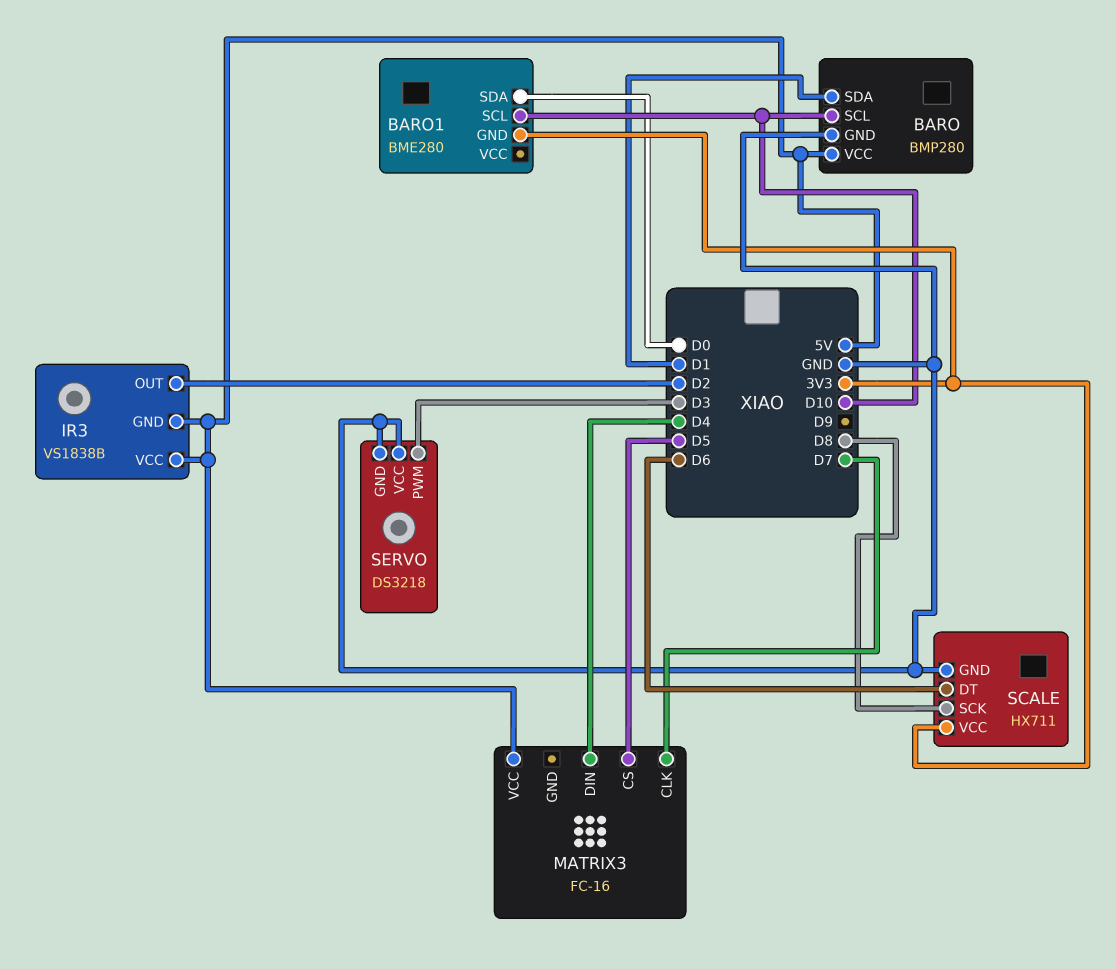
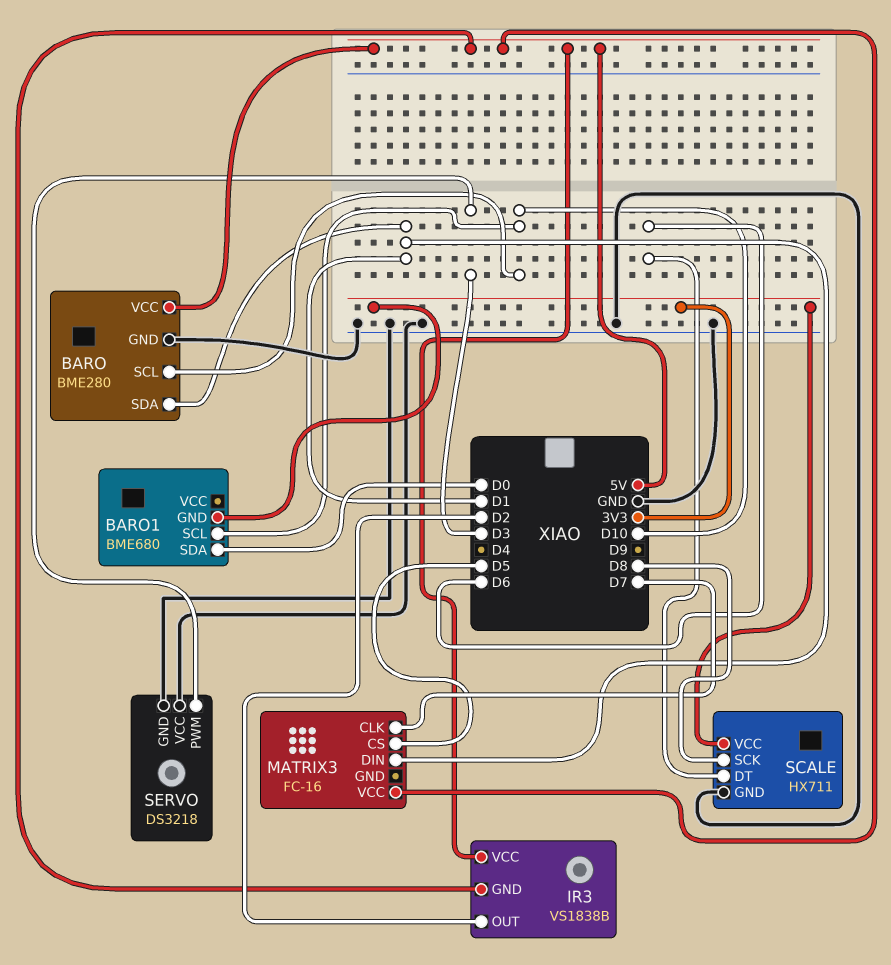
BARO: BMP280 -> BME280
BARO1: BME280 -> BME680
MATRIX3 pin DIN: D4 -> D1

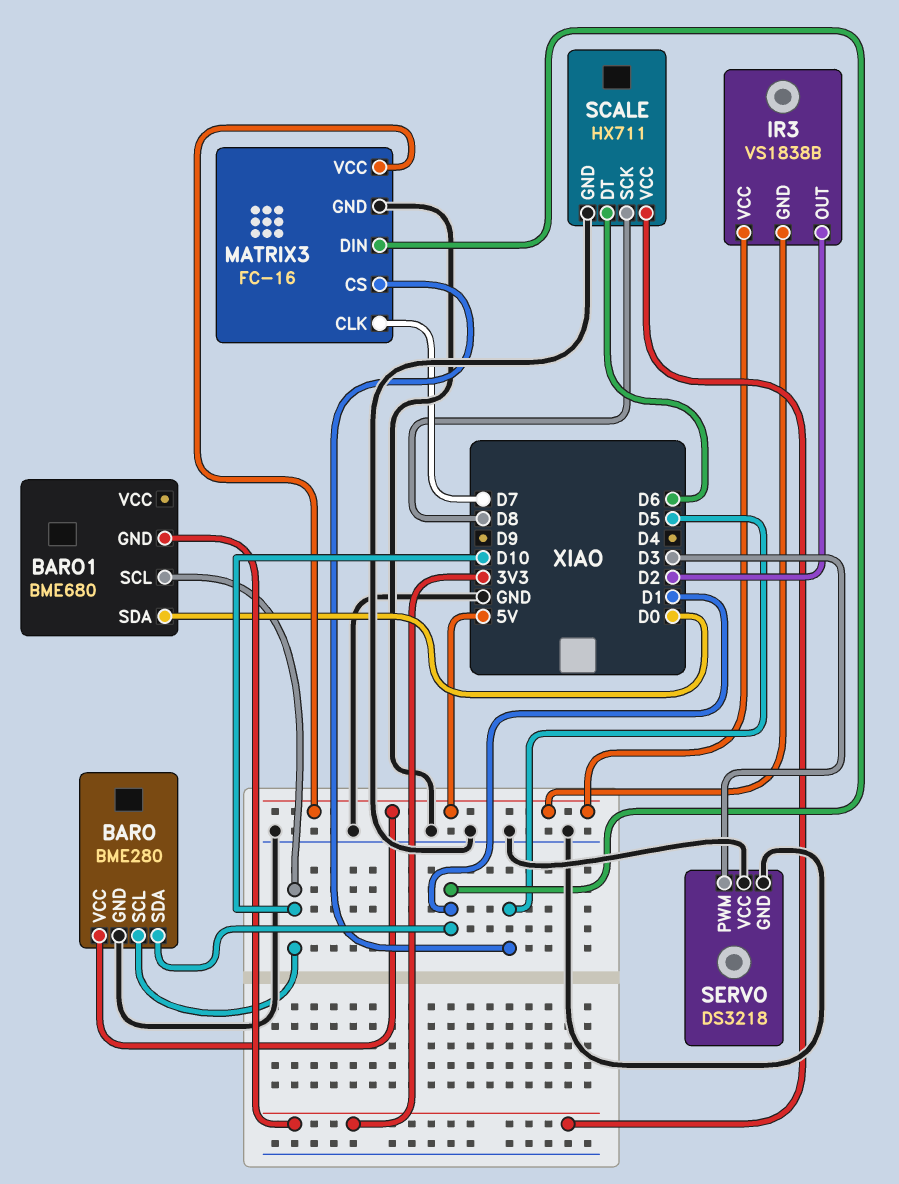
MATRIX3 pin GND: none -> GND

